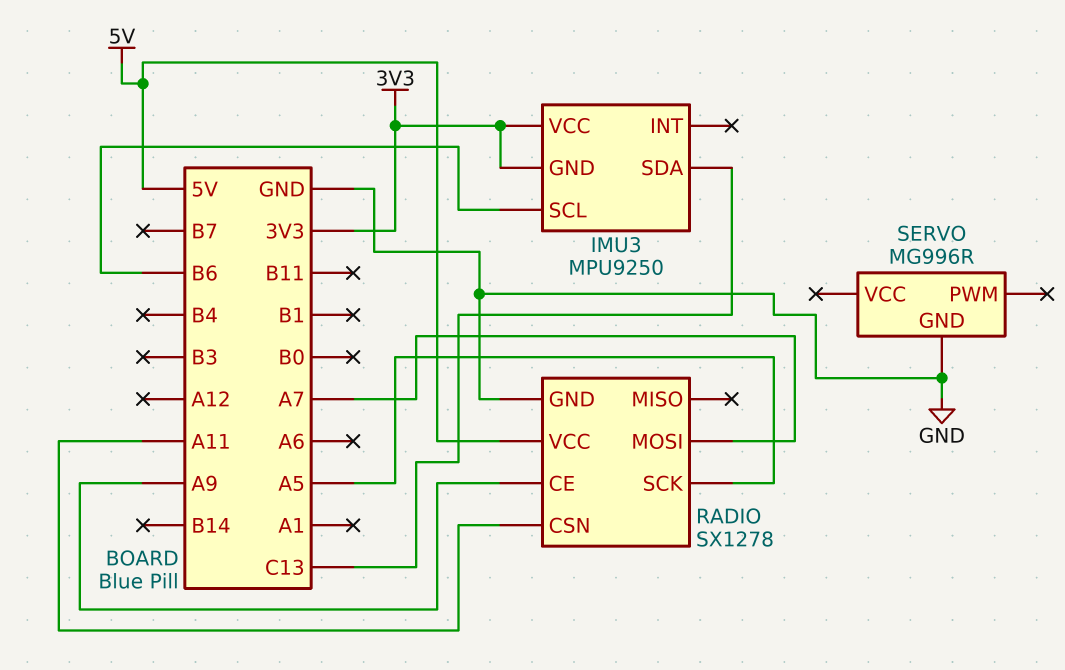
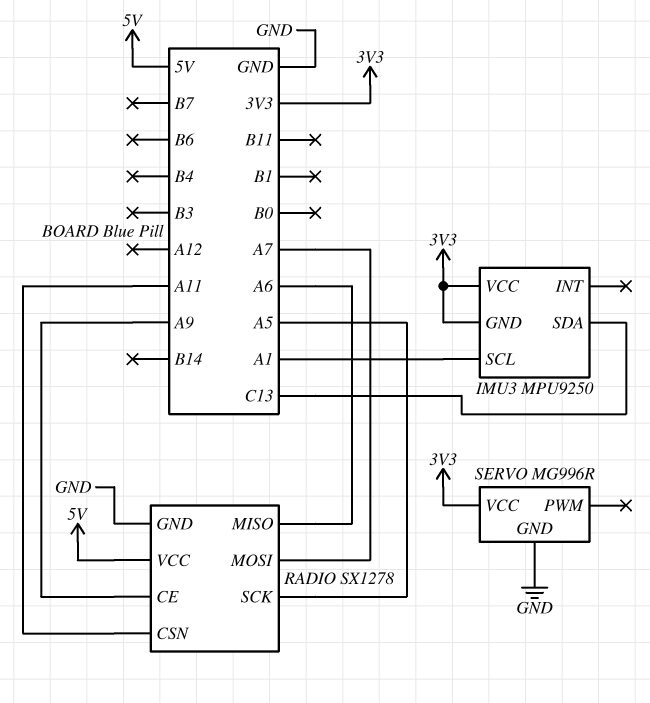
IMU3 pin SCL: B6 -> A1
RADIO pin MISO: none -> A6
SERVO pin VCC: none -> 3V3

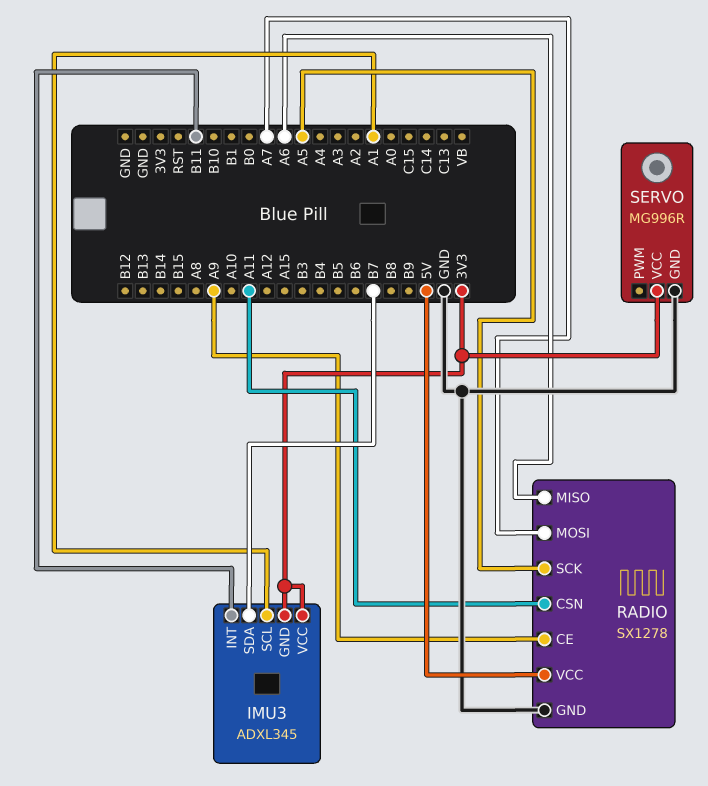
IMU3: MPU9250 -> ADXL345
IMU3 pin INT: none -> B11
IMU3 pin SDA: C13 -> B7

